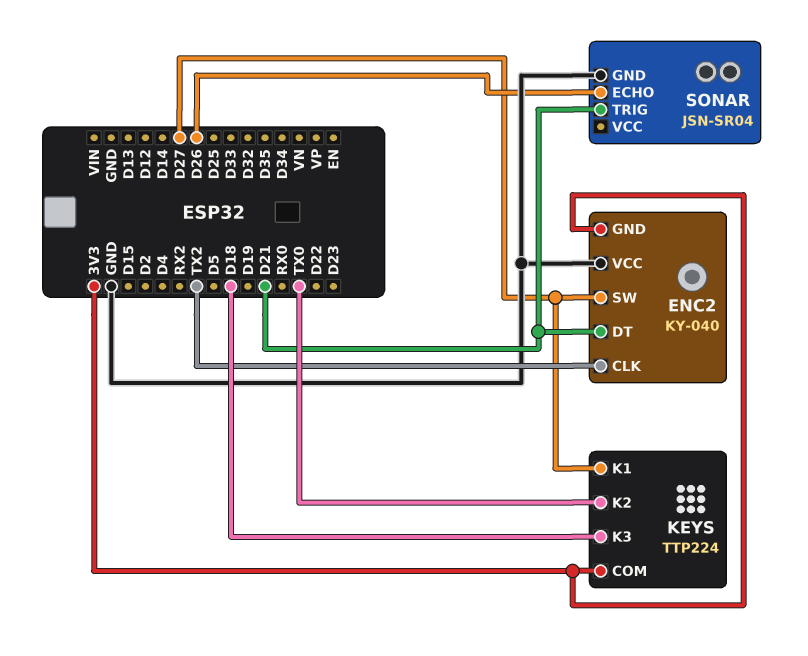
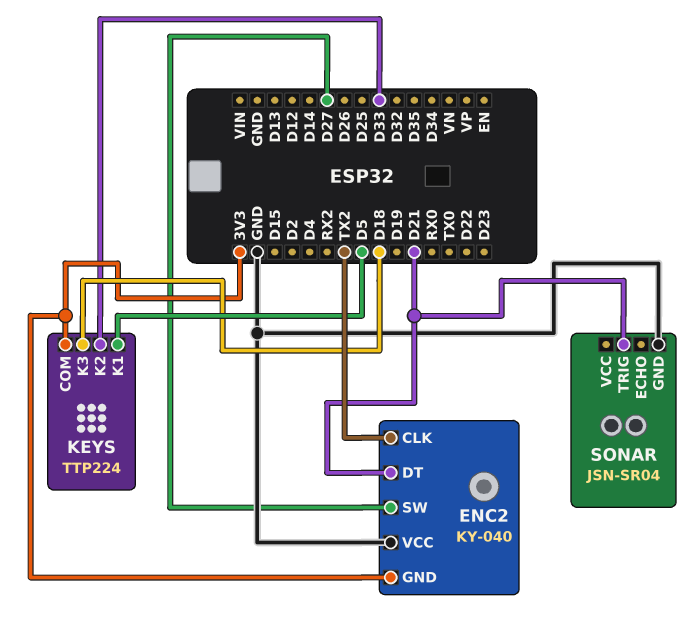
KEYS pin K1: D27 -> D5
KEYS pin K2: TX0 -> D33
SONAR pin ECHO: D26 -> none

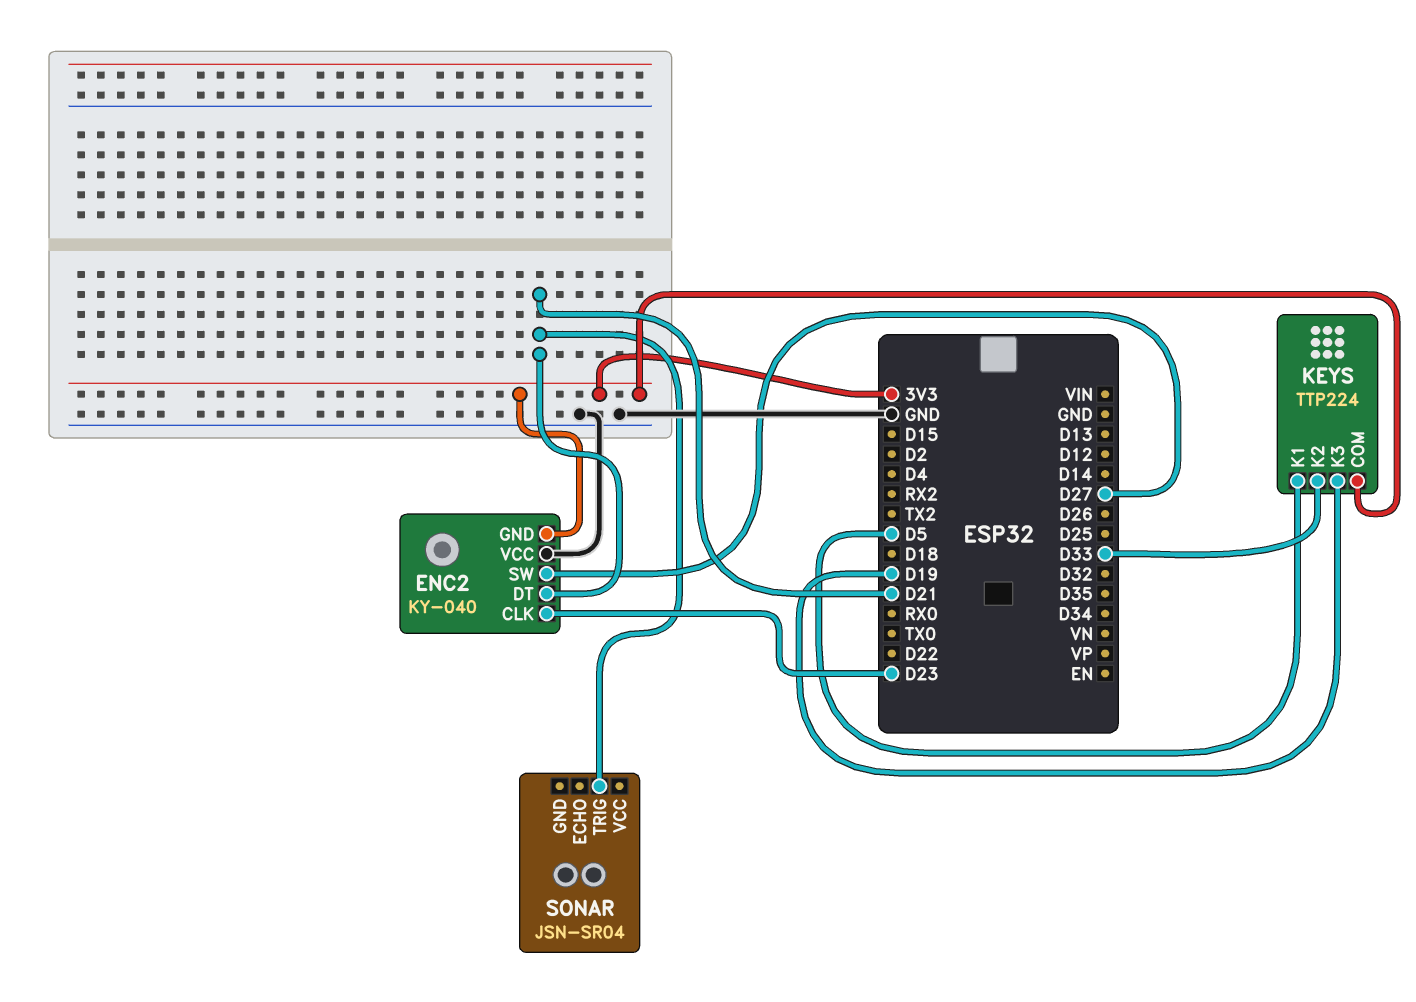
ENC2 pin CLK: TX2 -> D23
KEYS pin K3: D18 -> D19
SONAR pin GND: GND -> none

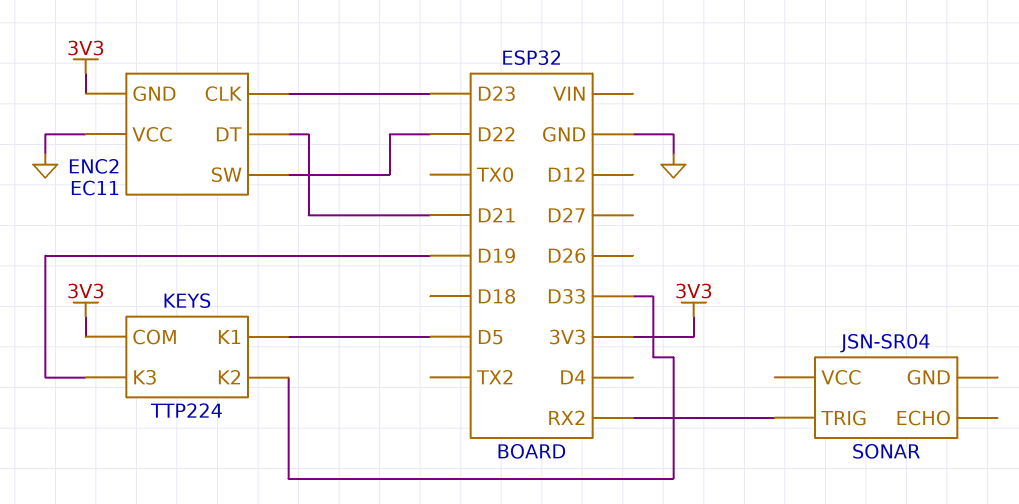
ENC2: KY-040 -> EC11
ENC2 pin SW: D27 -> D22
SONAR pin TRIG: D21 -> RX2

